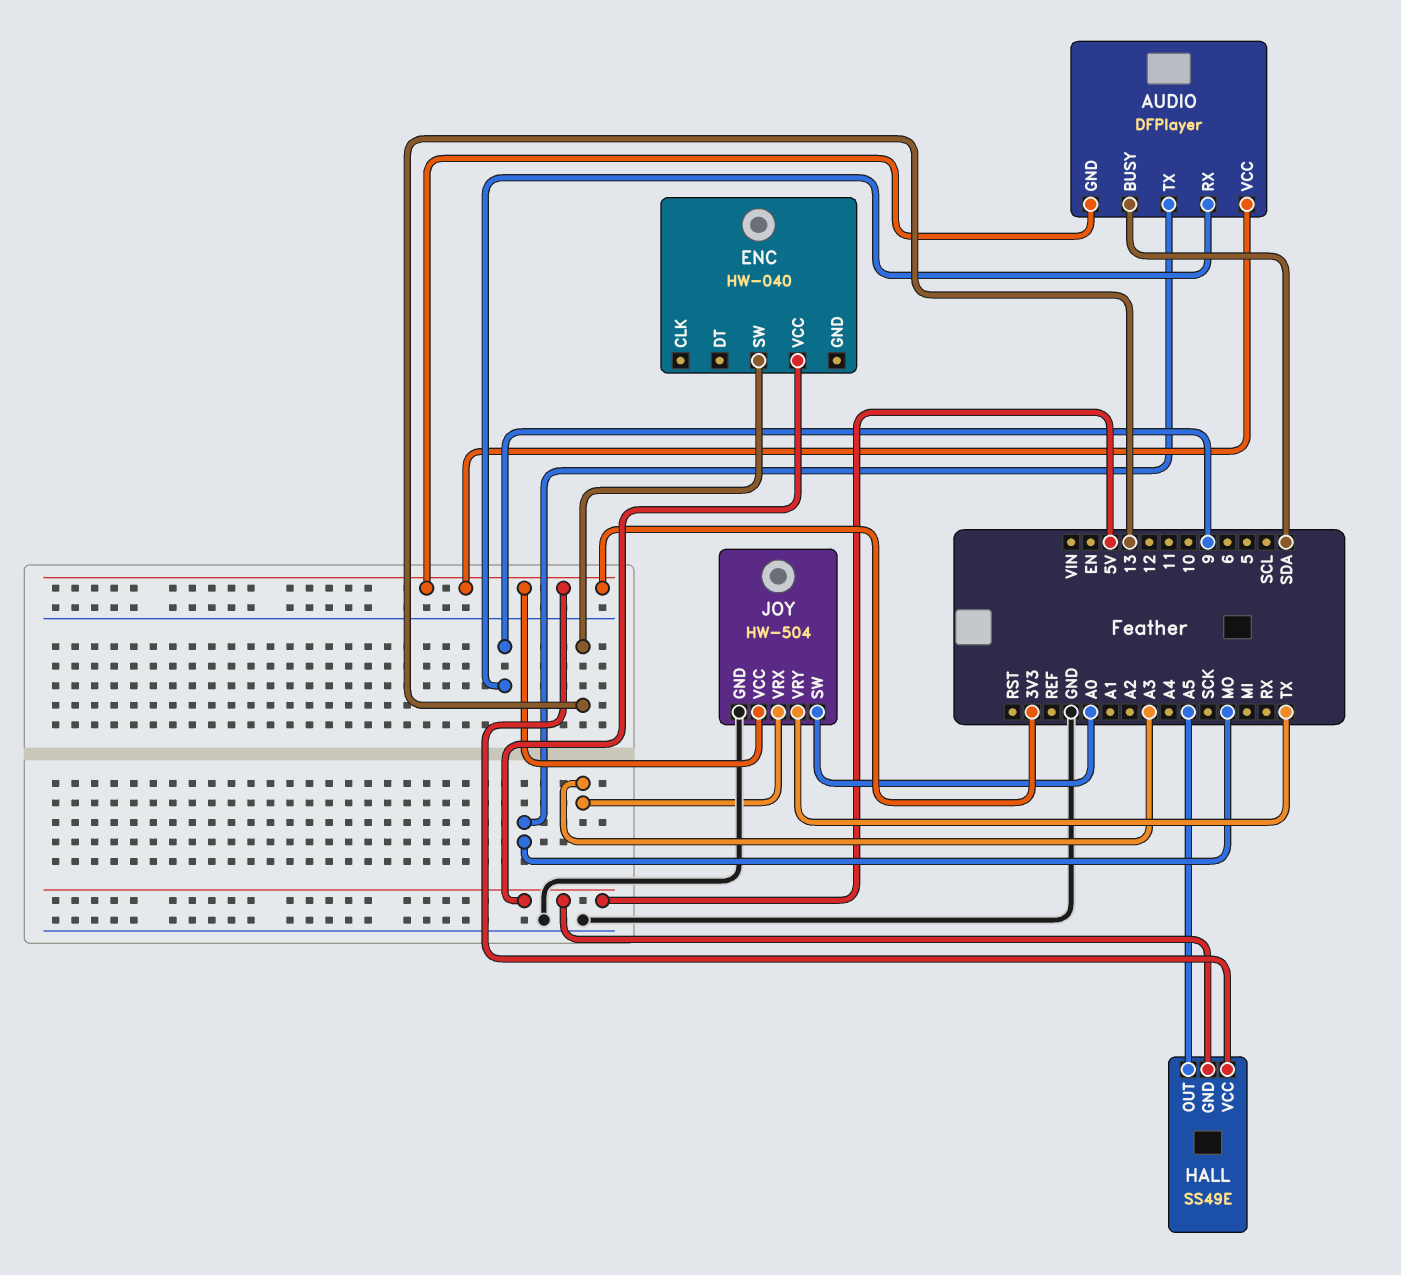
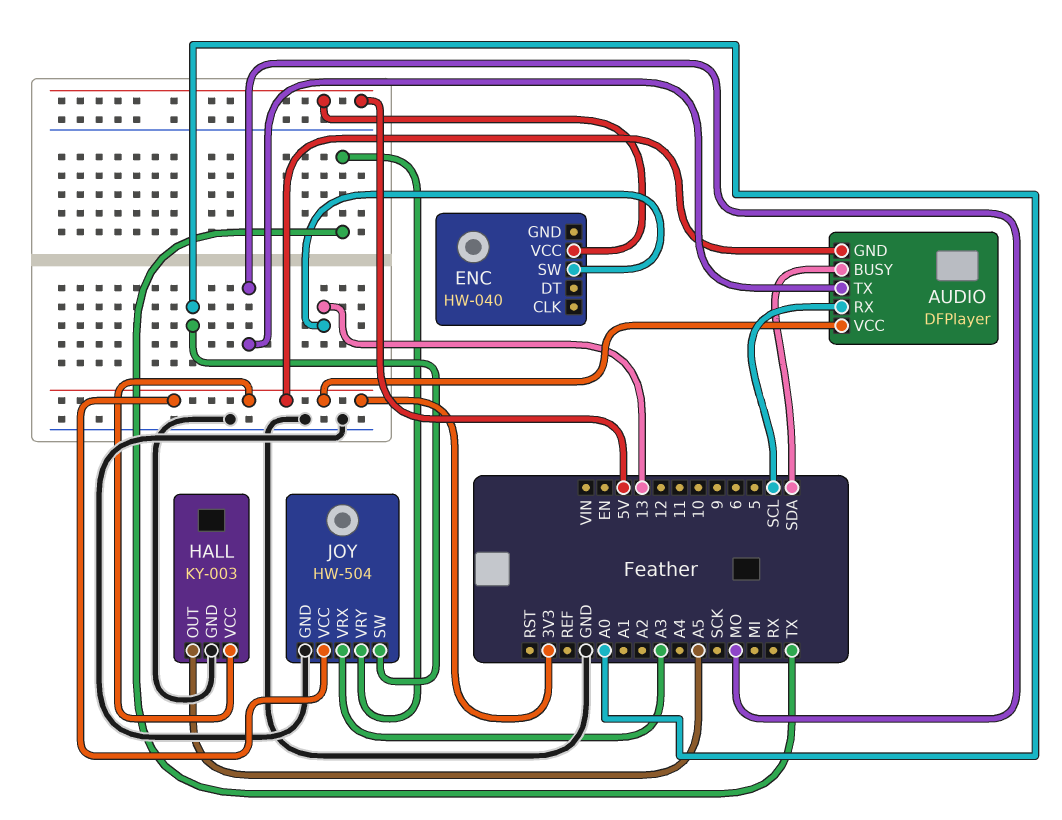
AUDIO pin RX: 9 -> SCL
HALL: SS49E -> KY-003
HALL pin GND: 5V -> GND

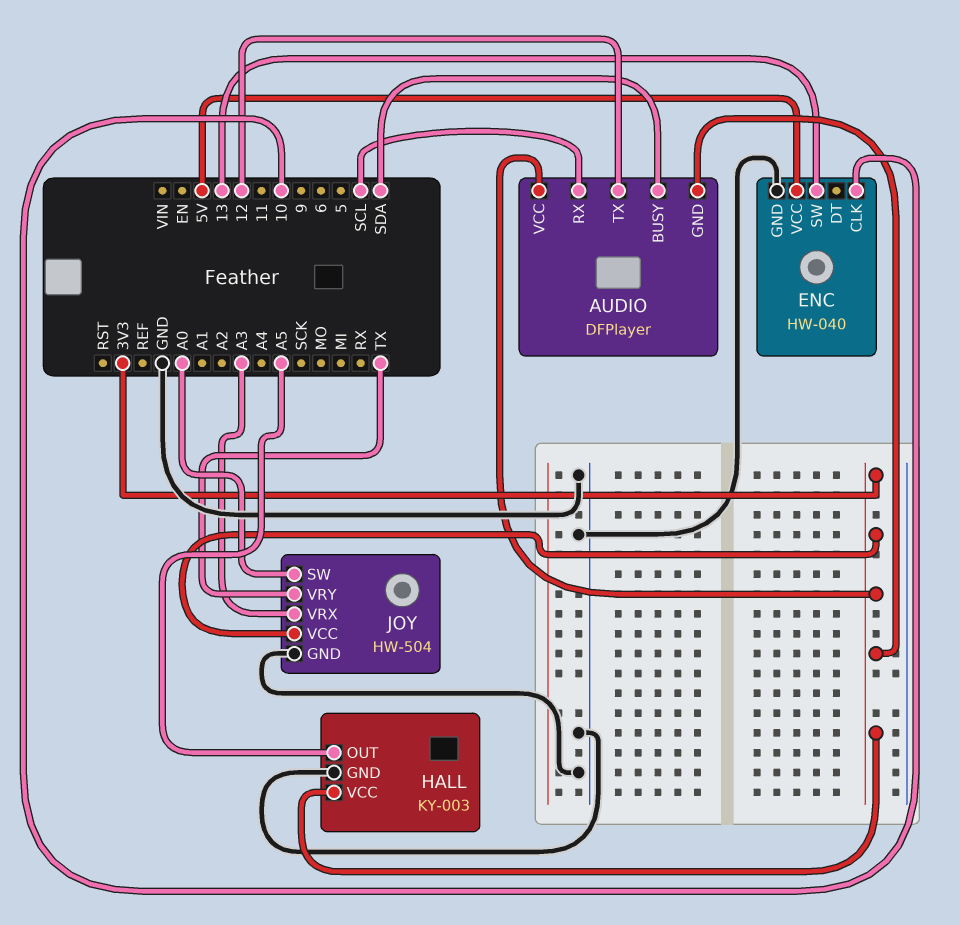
AUDIO pin TX: MO -> 12
ENC pin CLK: none -> 10
ENC pin GND: none -> GND

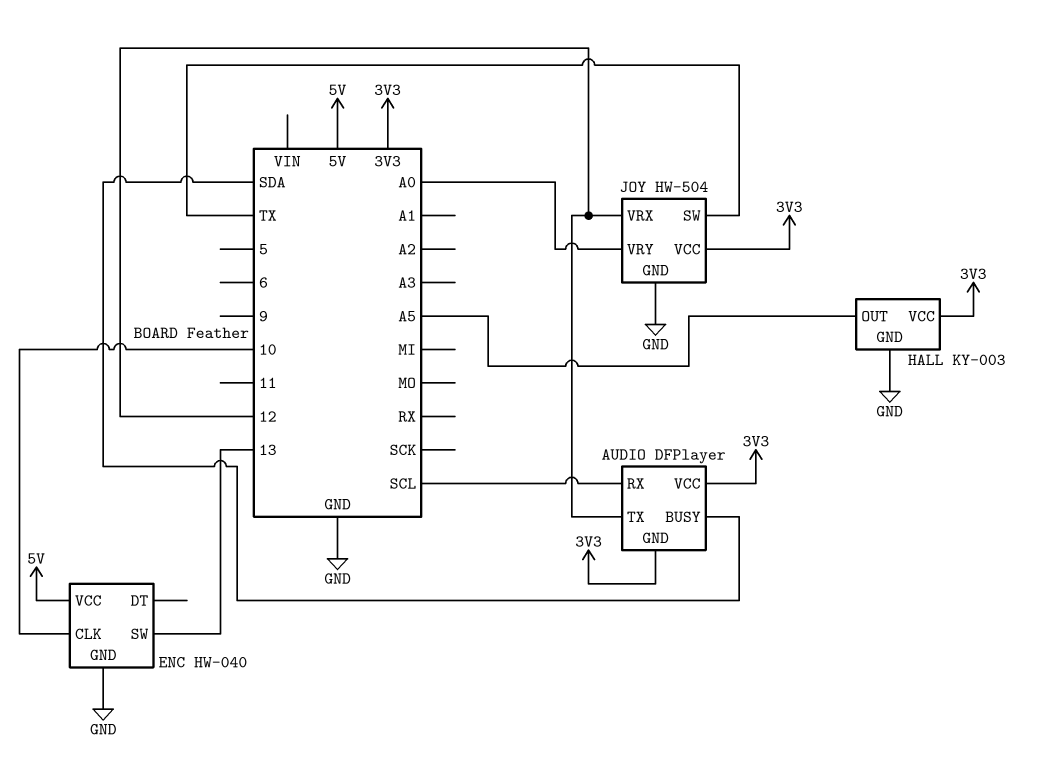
JOY pin SW: A0 -> TX
JOY pin VRX: A3 -> 12
JOY pin VRY: TX -> A0

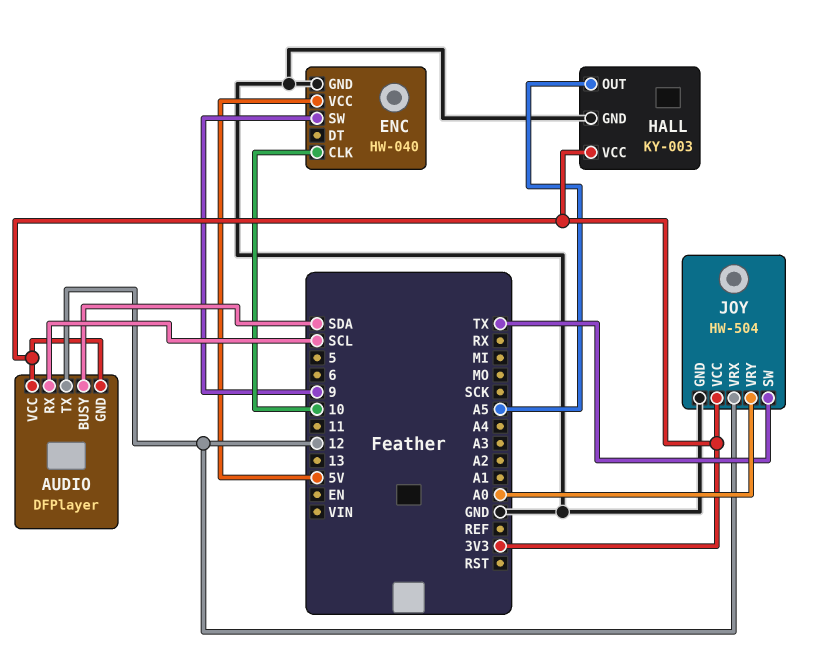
ENC pin SW: 13 -> 9

